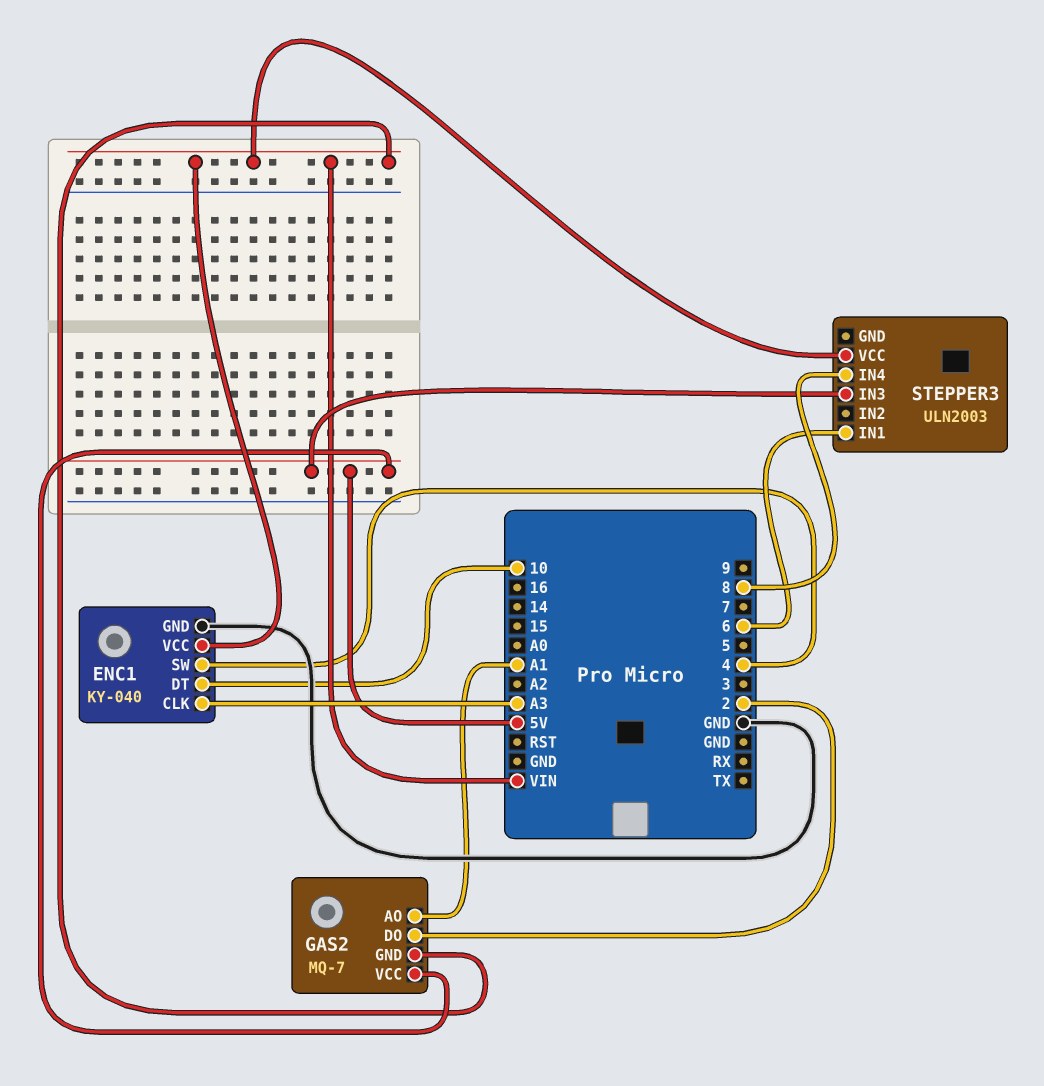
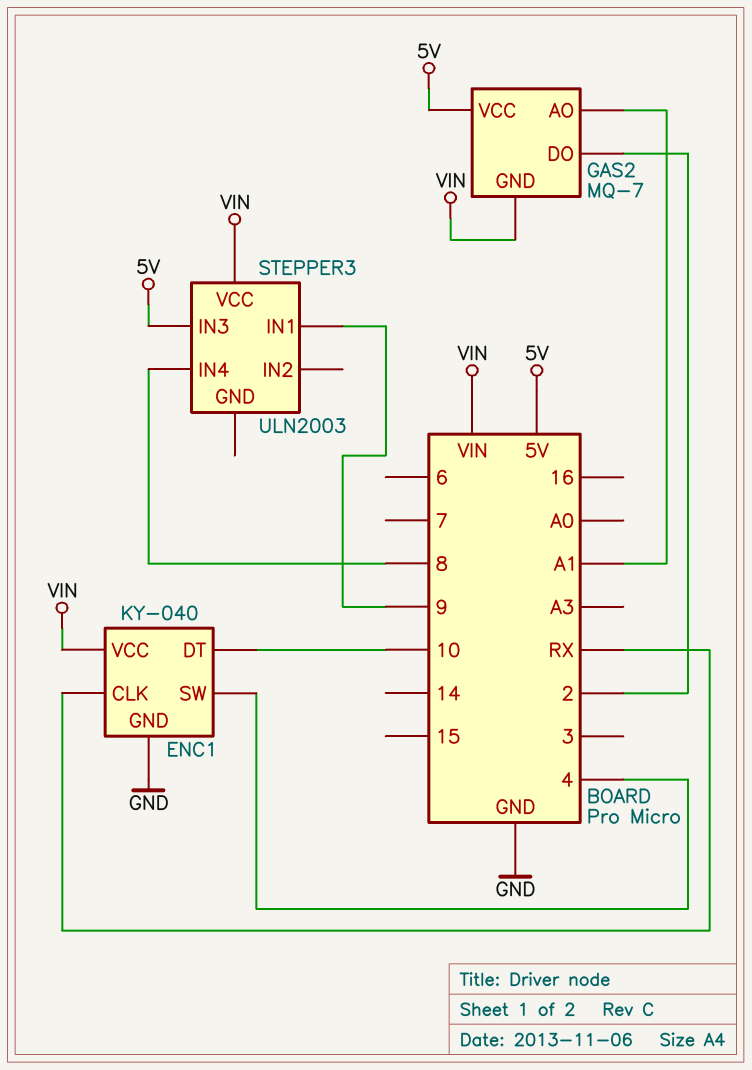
ENC1 pin CLK: A3 -> RX
STEPPER3 pin IN1: 6 -> 9

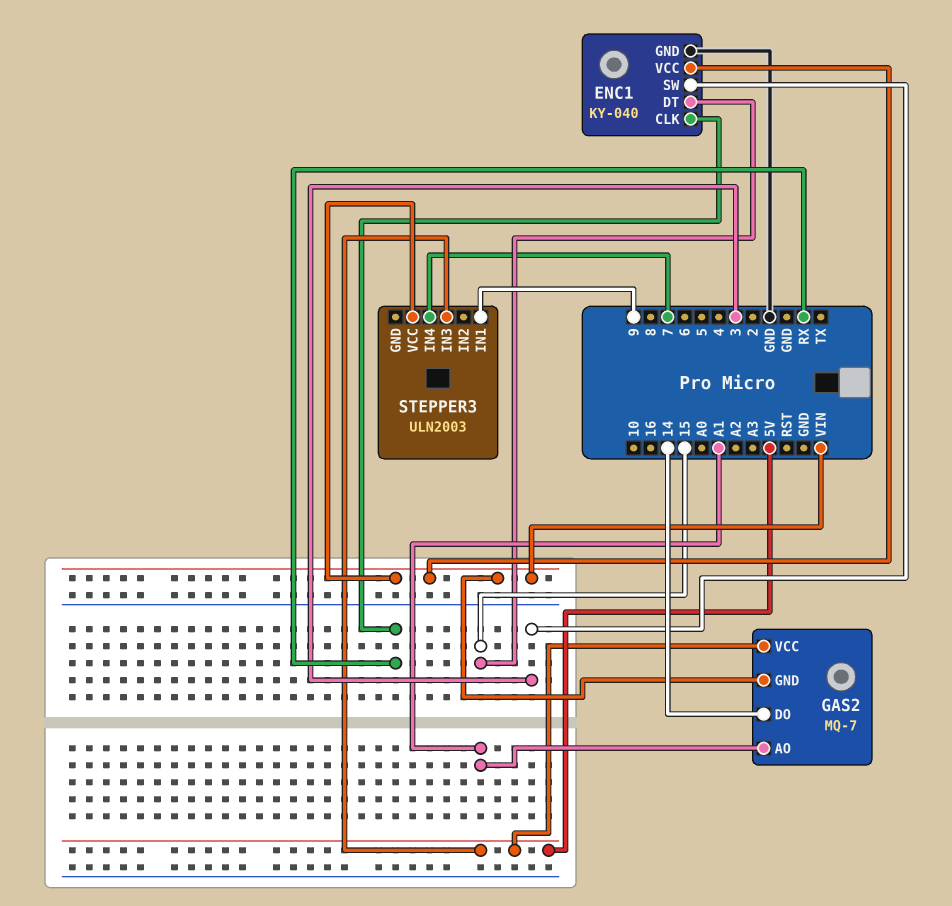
ENC1 pin DT: 10 -> 15
ENC1 pin SW: 4 -> 3
GAS2 pin DO: 2 -> 14
STEPPER3 pin IN4: 8 -> 7

